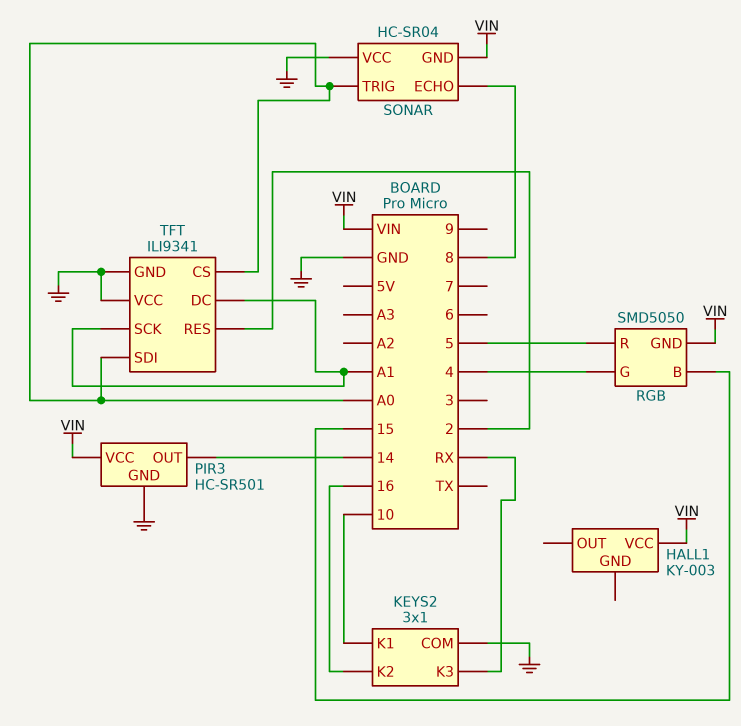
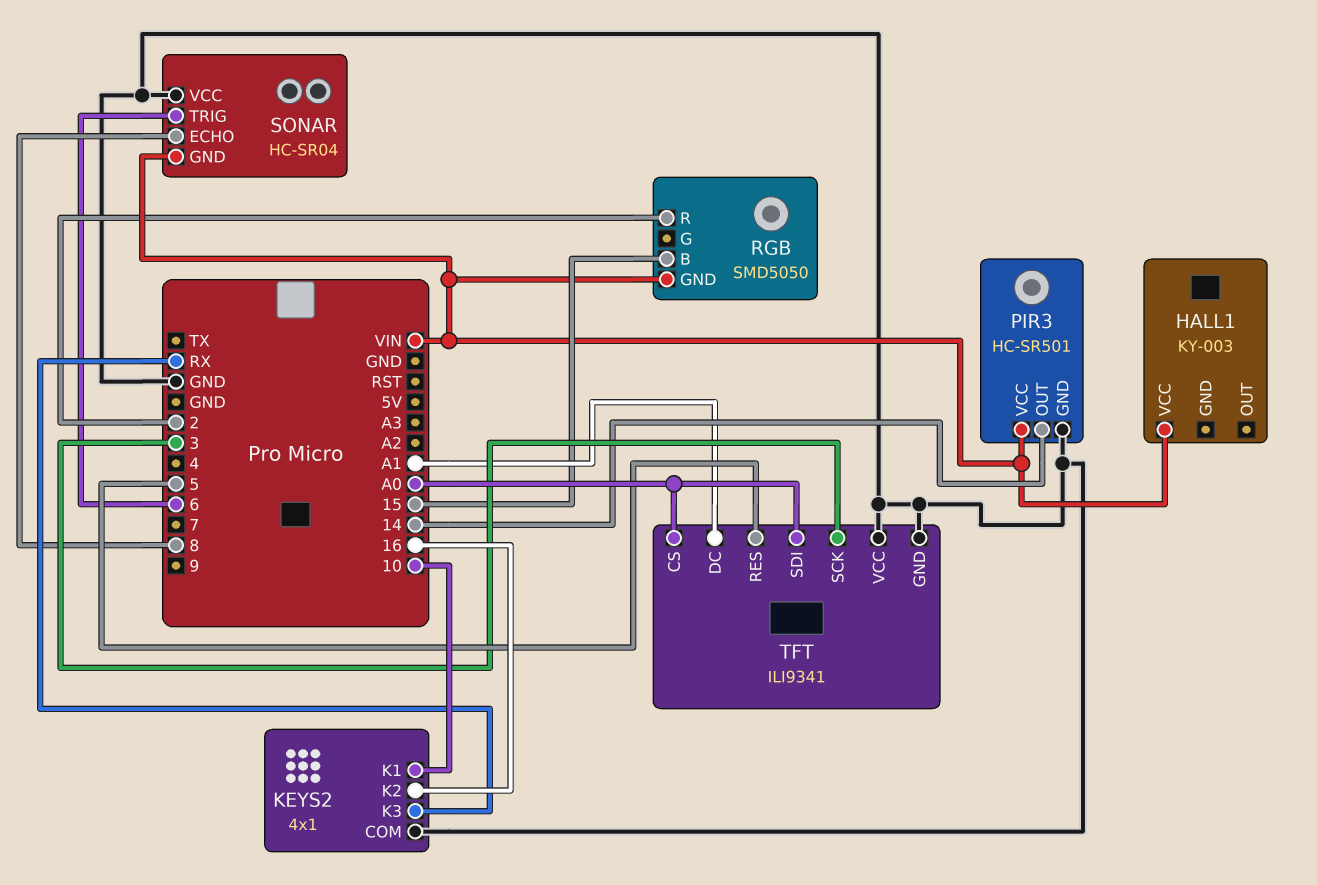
KEYS2: 3x1 -> 4x1
RGB pin G: 4 -> none
RGB pin R: 5 -> 2
SONAR pin TRIG: A0 -> 6
TFT pin RES: 2 -> 5
TFT pin SCK: A1 -> 3

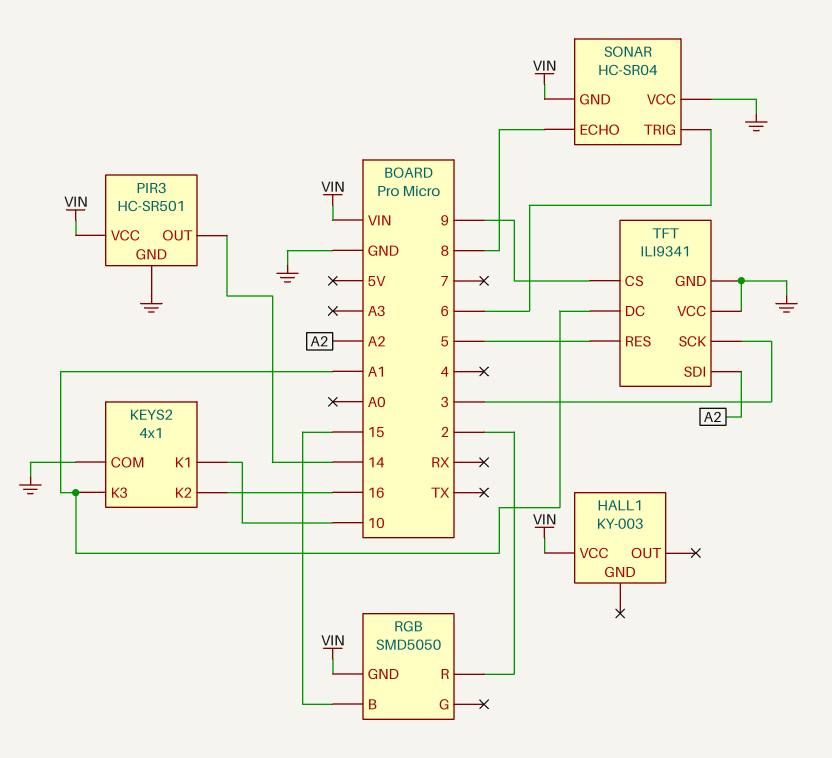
KEYS2 pin K3: RX -> A1
TFT pin CS: A0 -> 9
TFT pin SDI: A0 -> A2

